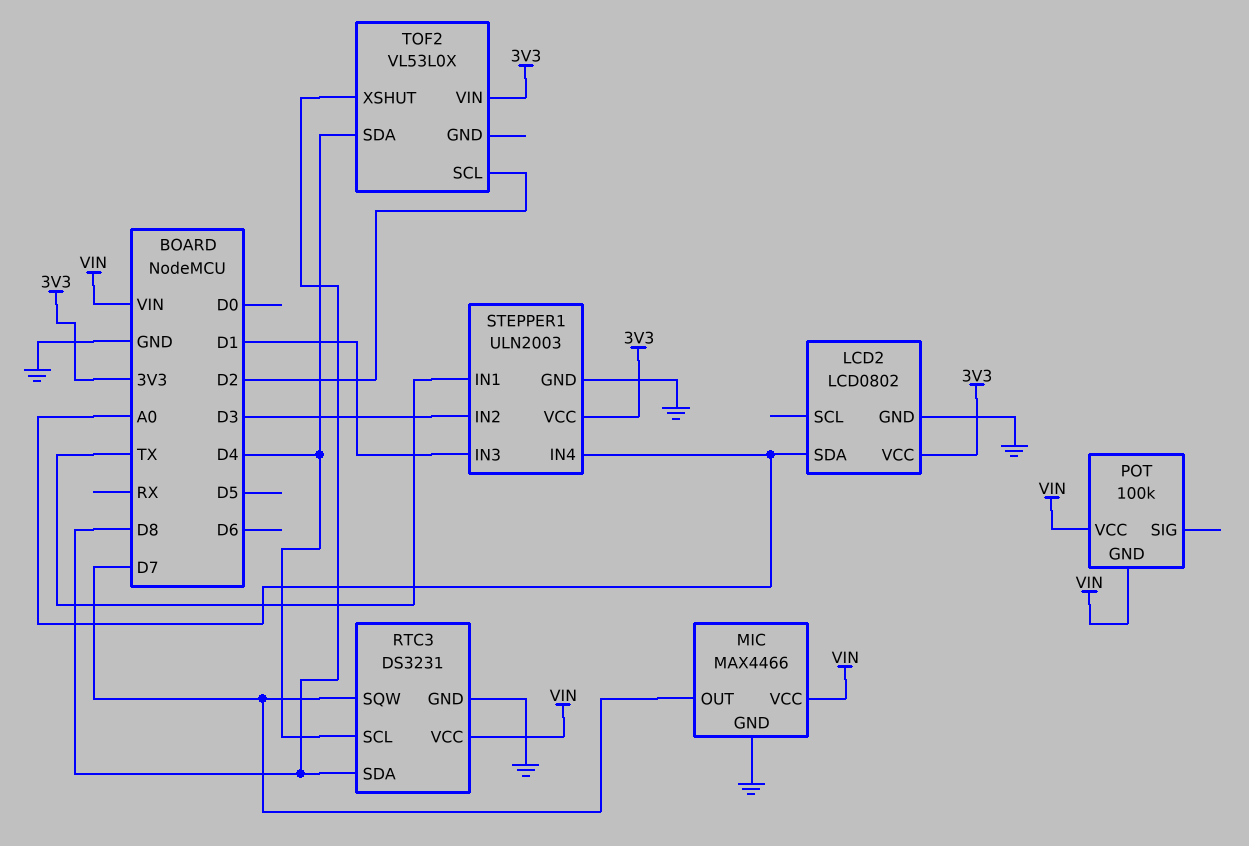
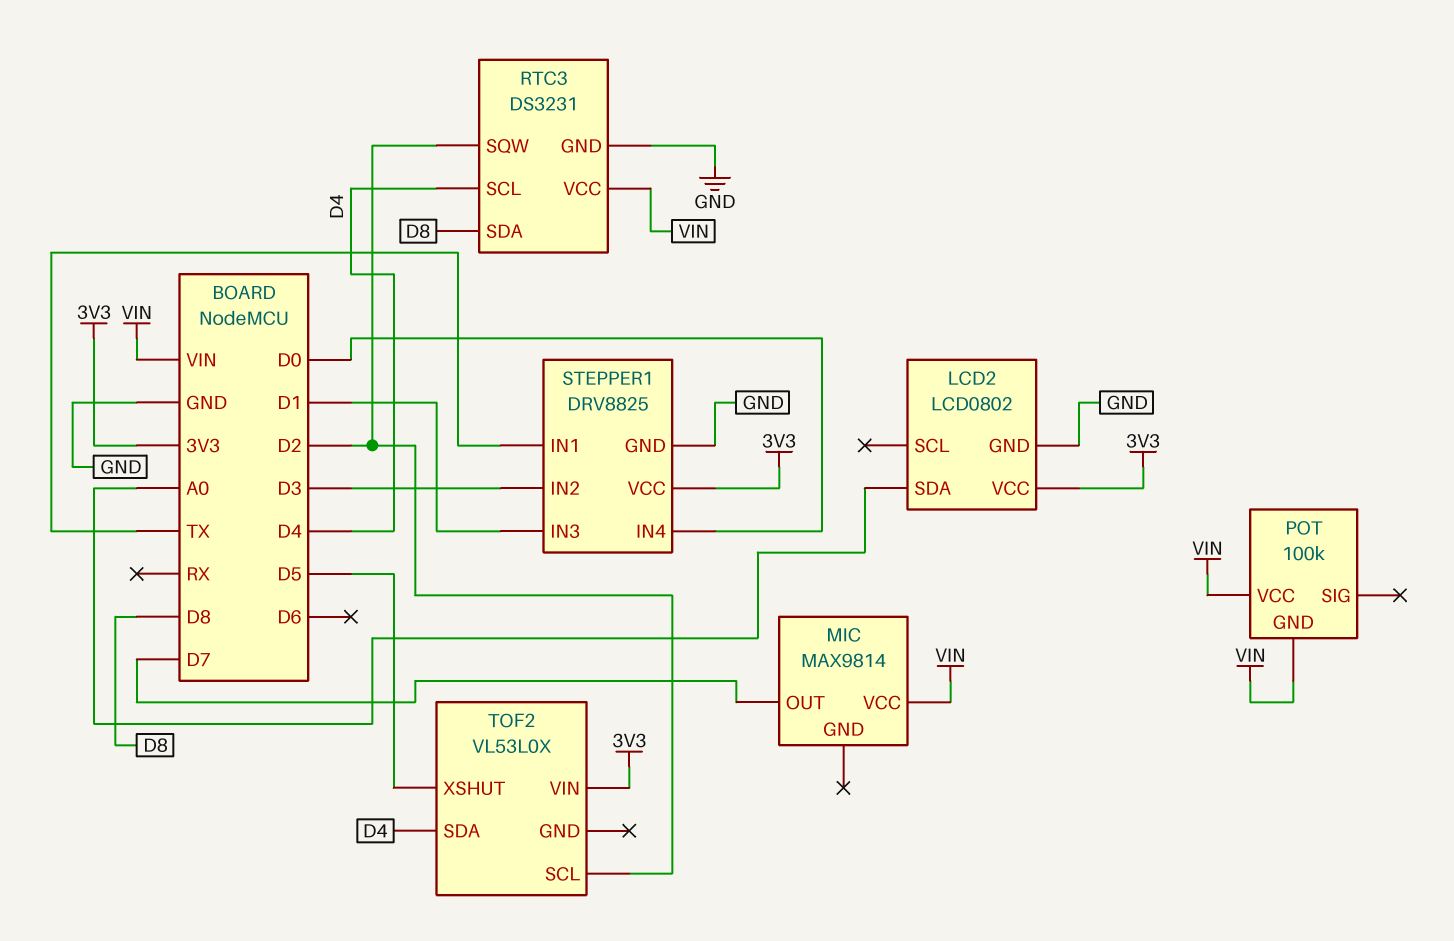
MIC: MAX4466 -> MAX9814
MIC pin GND: GND -> none
RTC3 pin SQW: D7 -> D2
STEPPER1: ULN2003 -> DRV8825
STEPPER1 pin IN4: A0 -> D0
TOF2 pin XSHUT: D8 -> D5

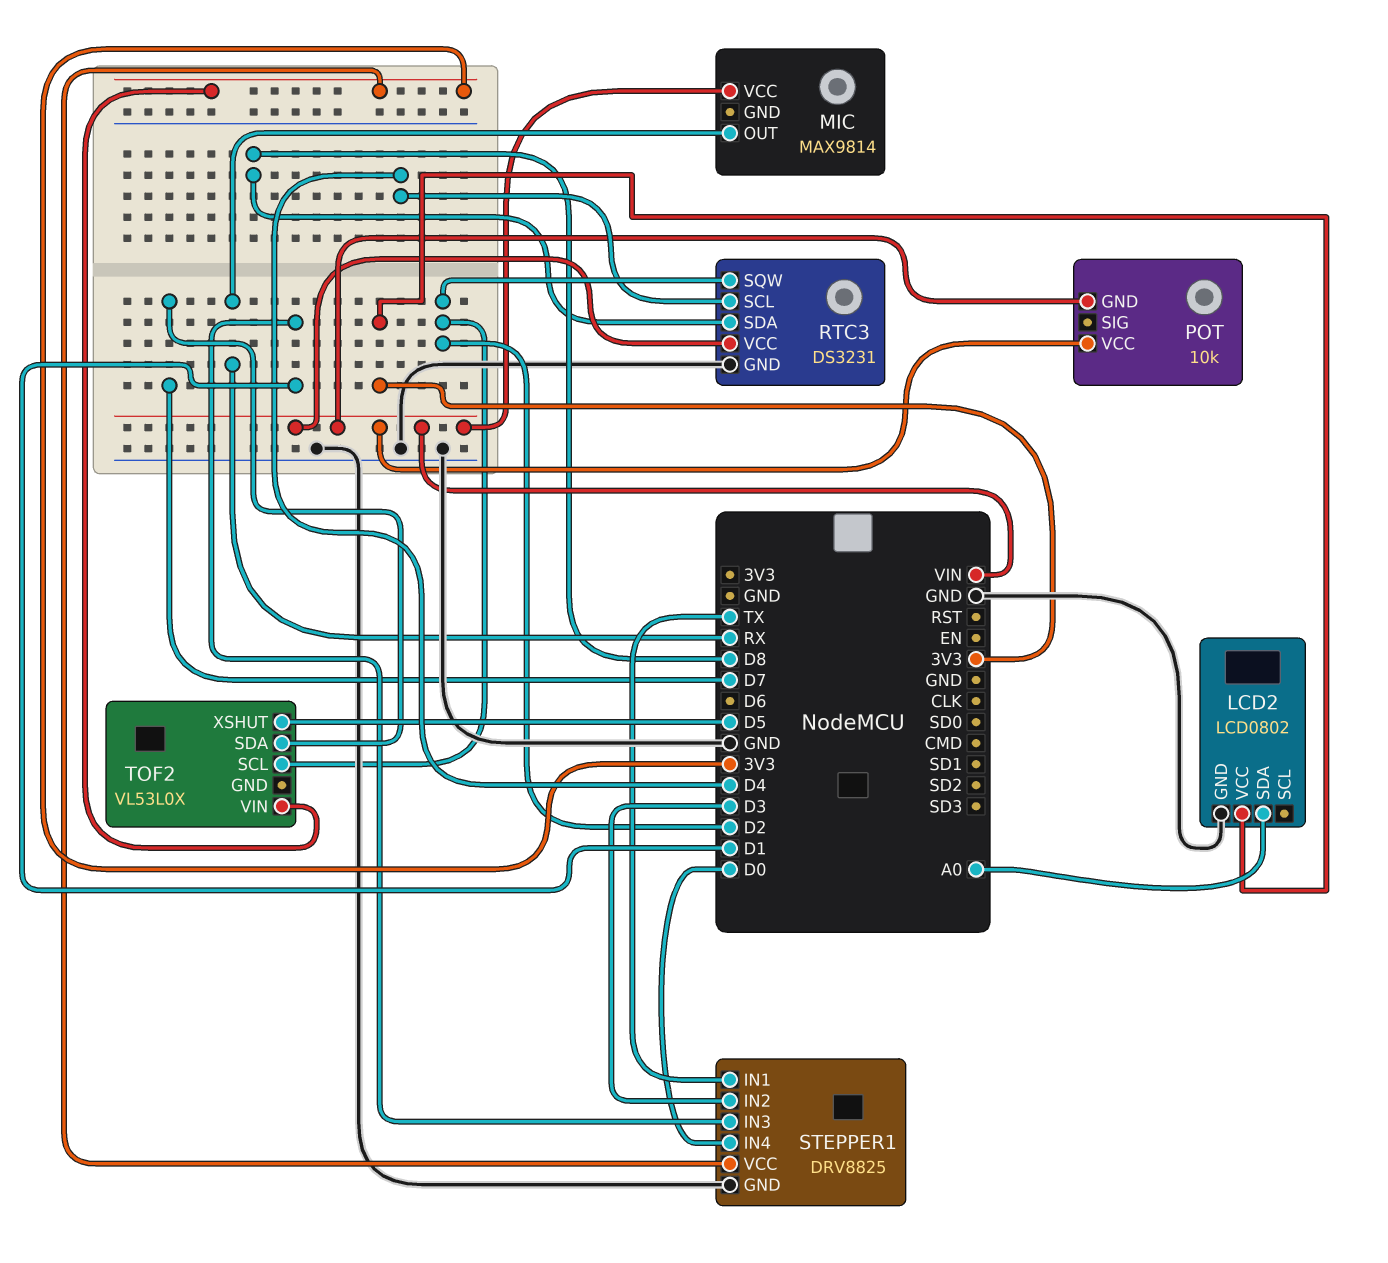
MIC pin OUT: D7 -> RX
POT: 100k -> 10k
TOF2 pin SDA: D4 -> D7

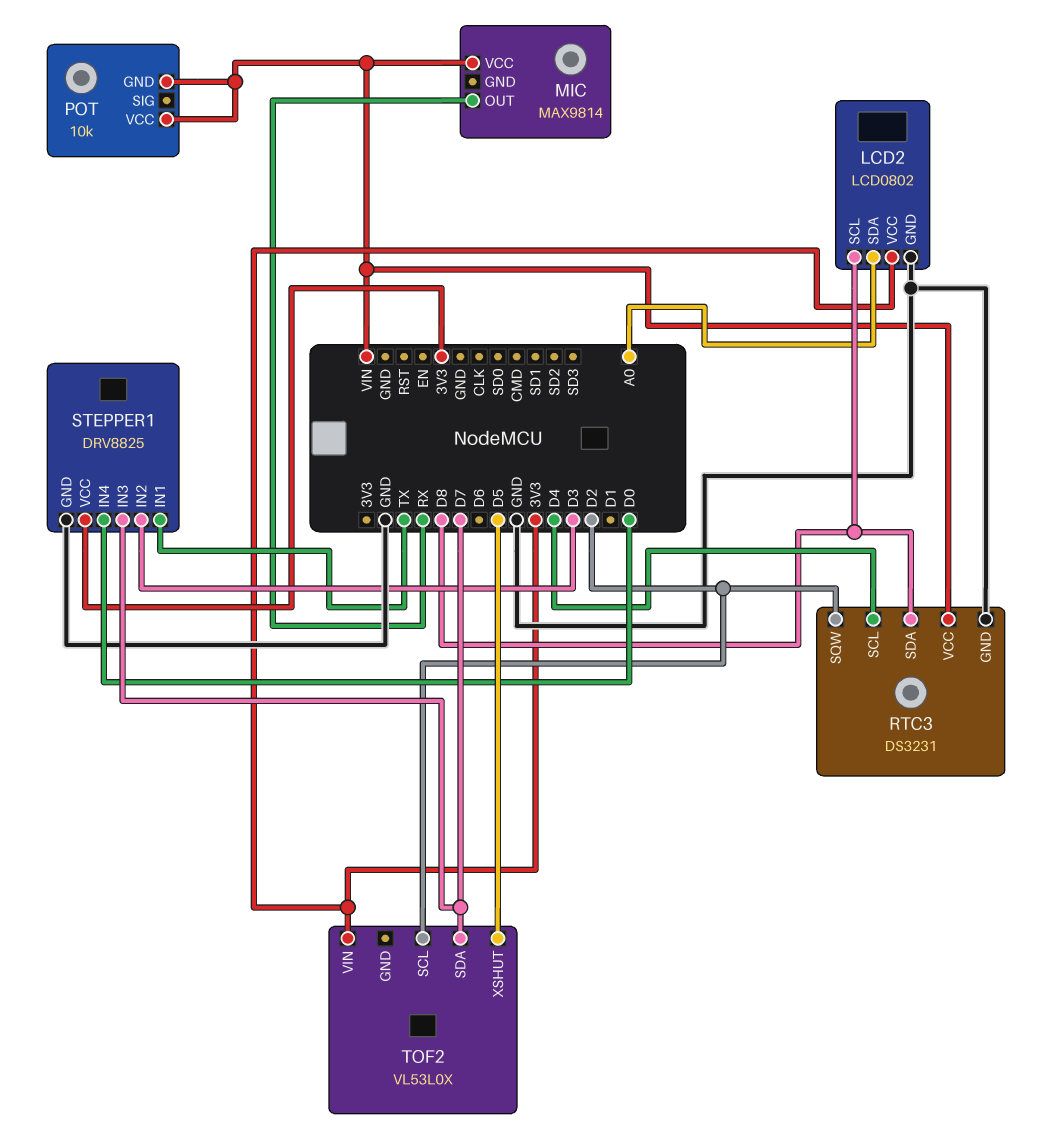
LCD2 pin SCL: none -> D8
STEPPER1 pin IN3: D1 -> D7

